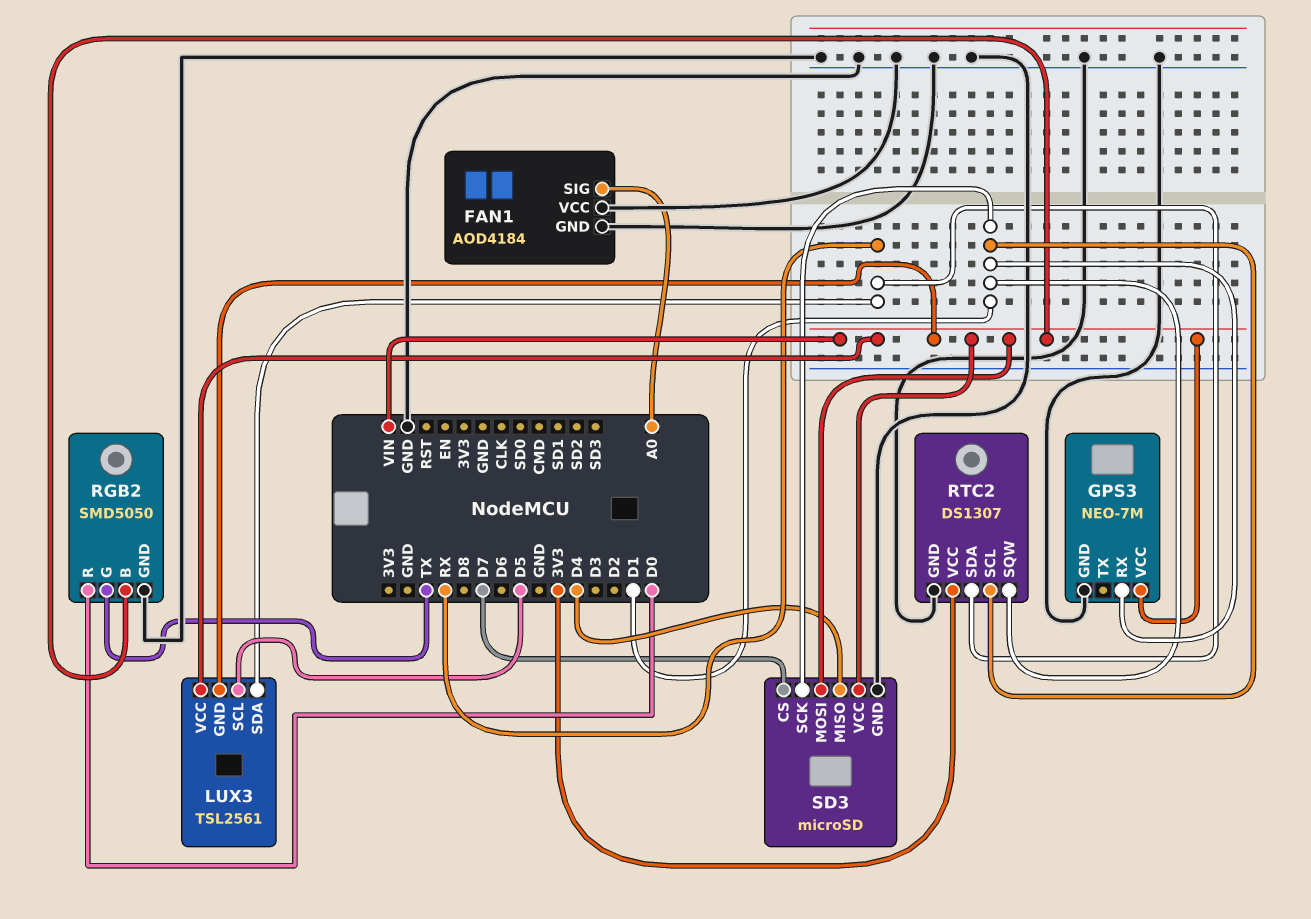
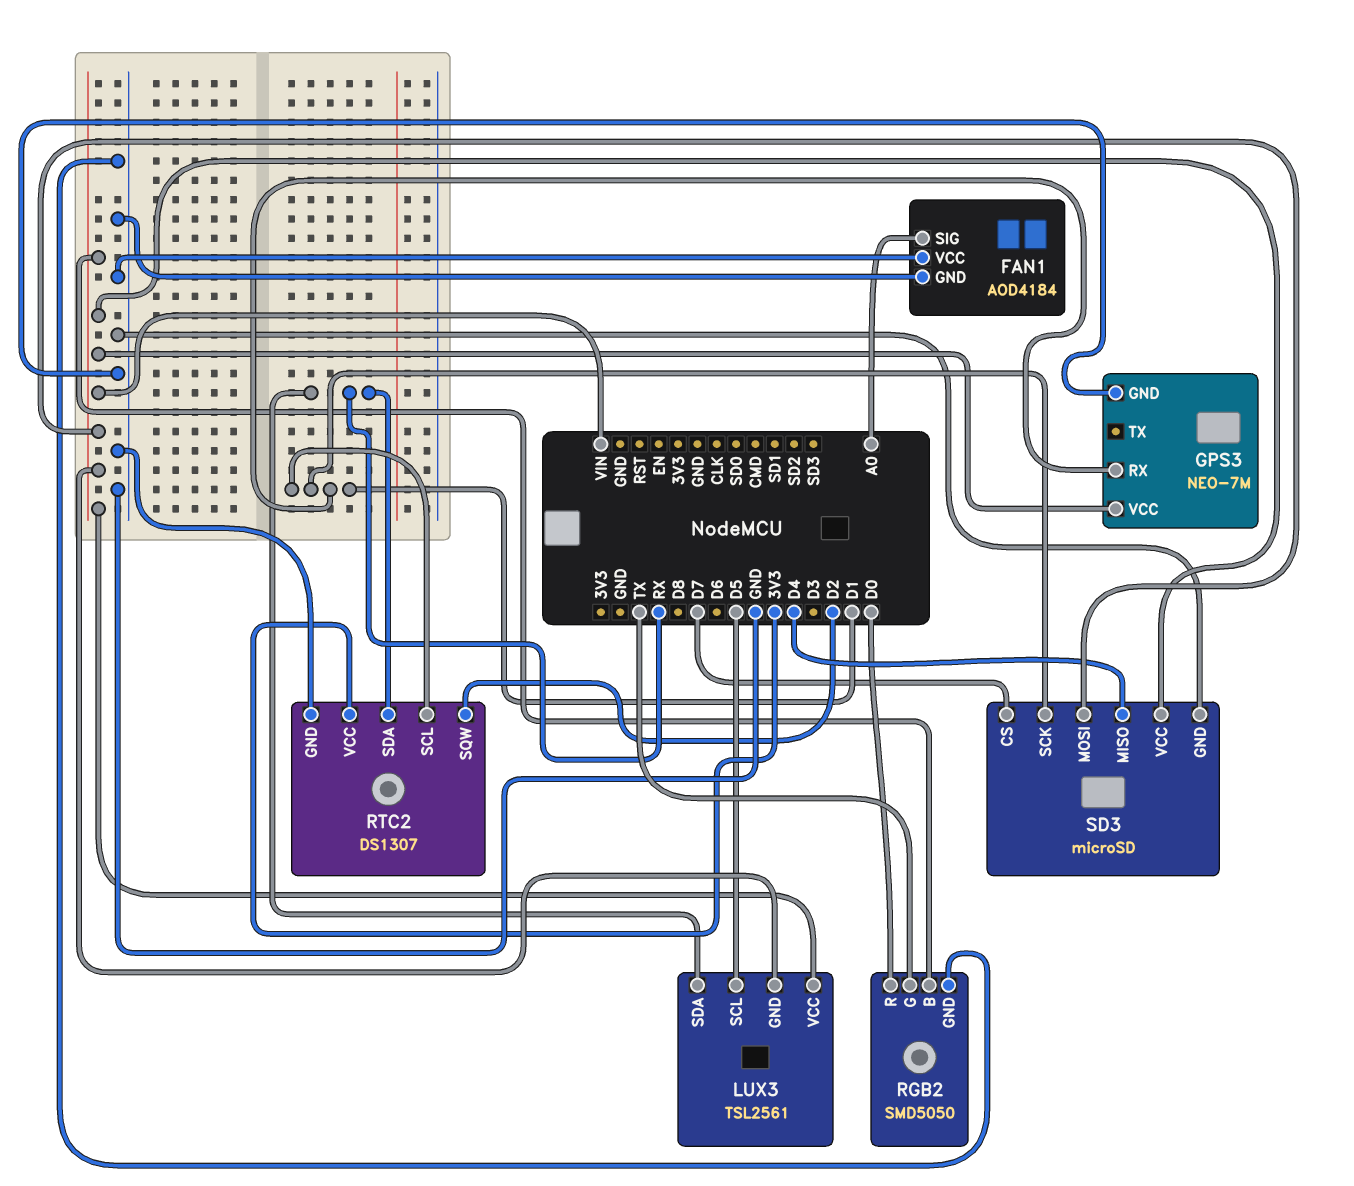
RTC2 pin SQW: D1 -> D2

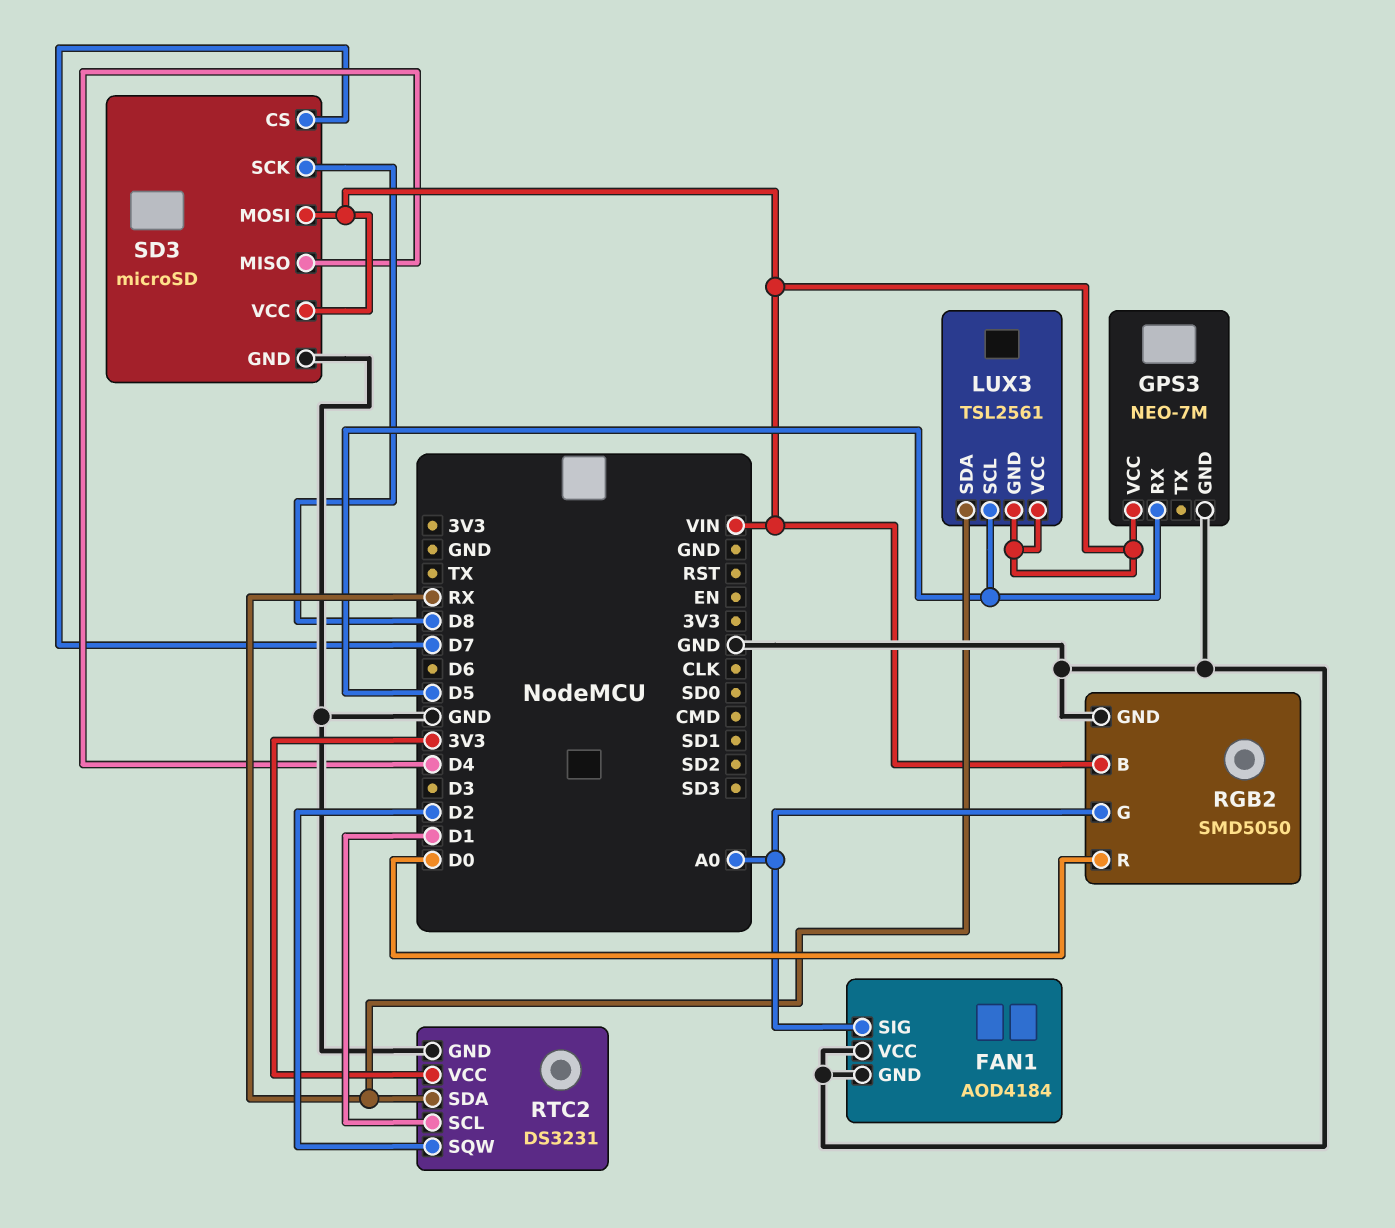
GPS3 pin RX: D1 -> D5
RGB2 pin G: TX -> A0
RTC2: DS1307 -> DS3231
SD3 pin SCK: D1 -> D8

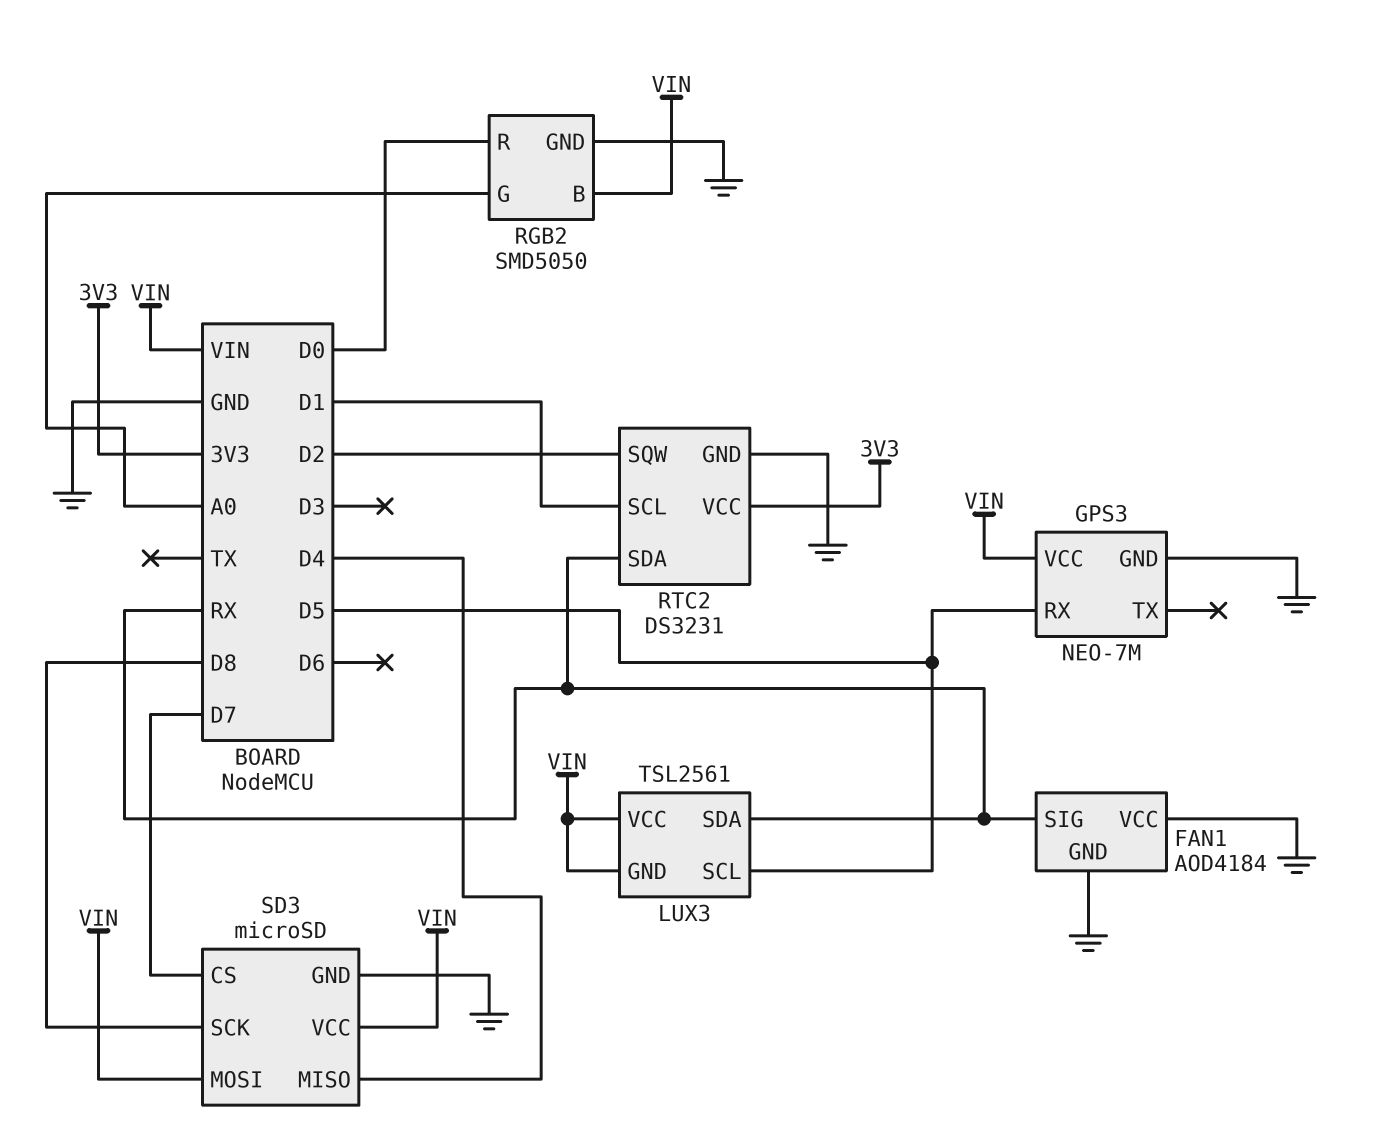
FAN1 pin SIG: A0 -> RX

